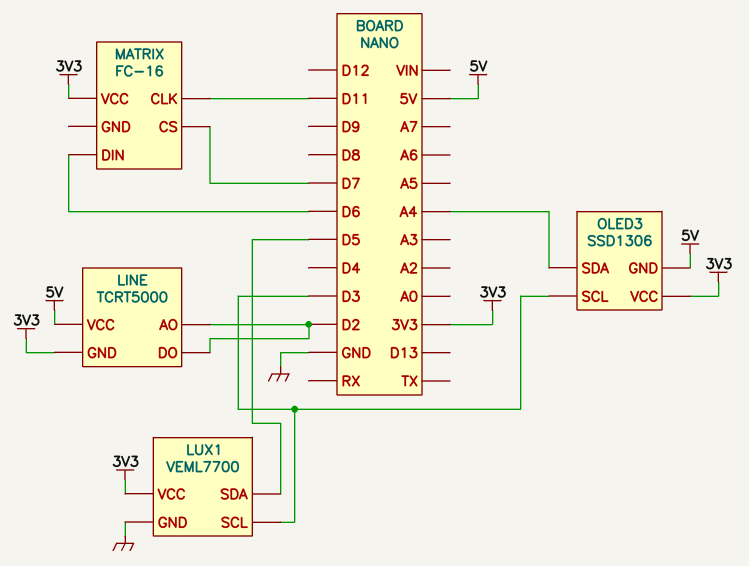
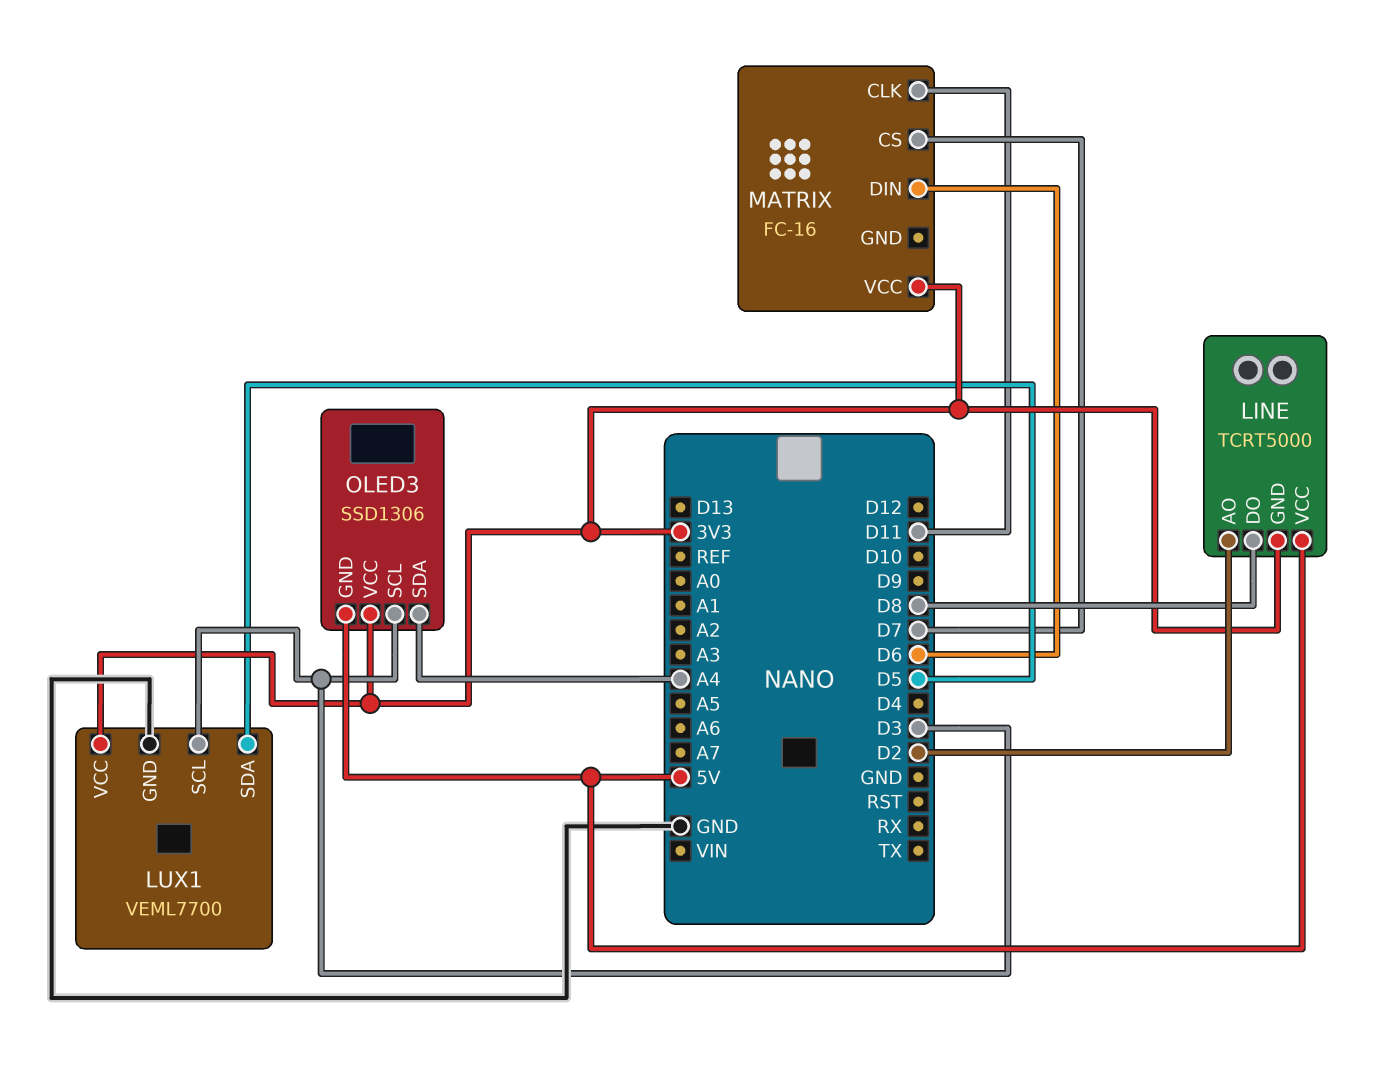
LINE pin DO: D2 -> D8

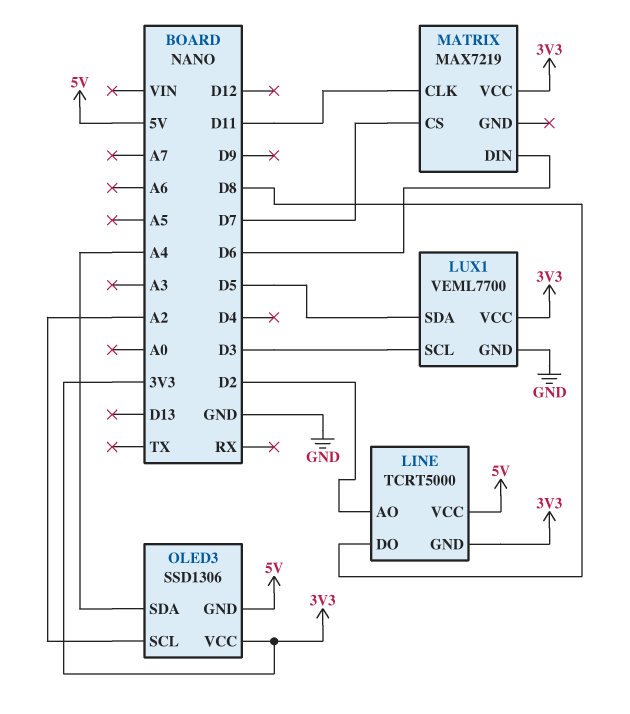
MATRIX: FC-16 -> MAX7219
OLED3 pin SCL: D3 -> A2

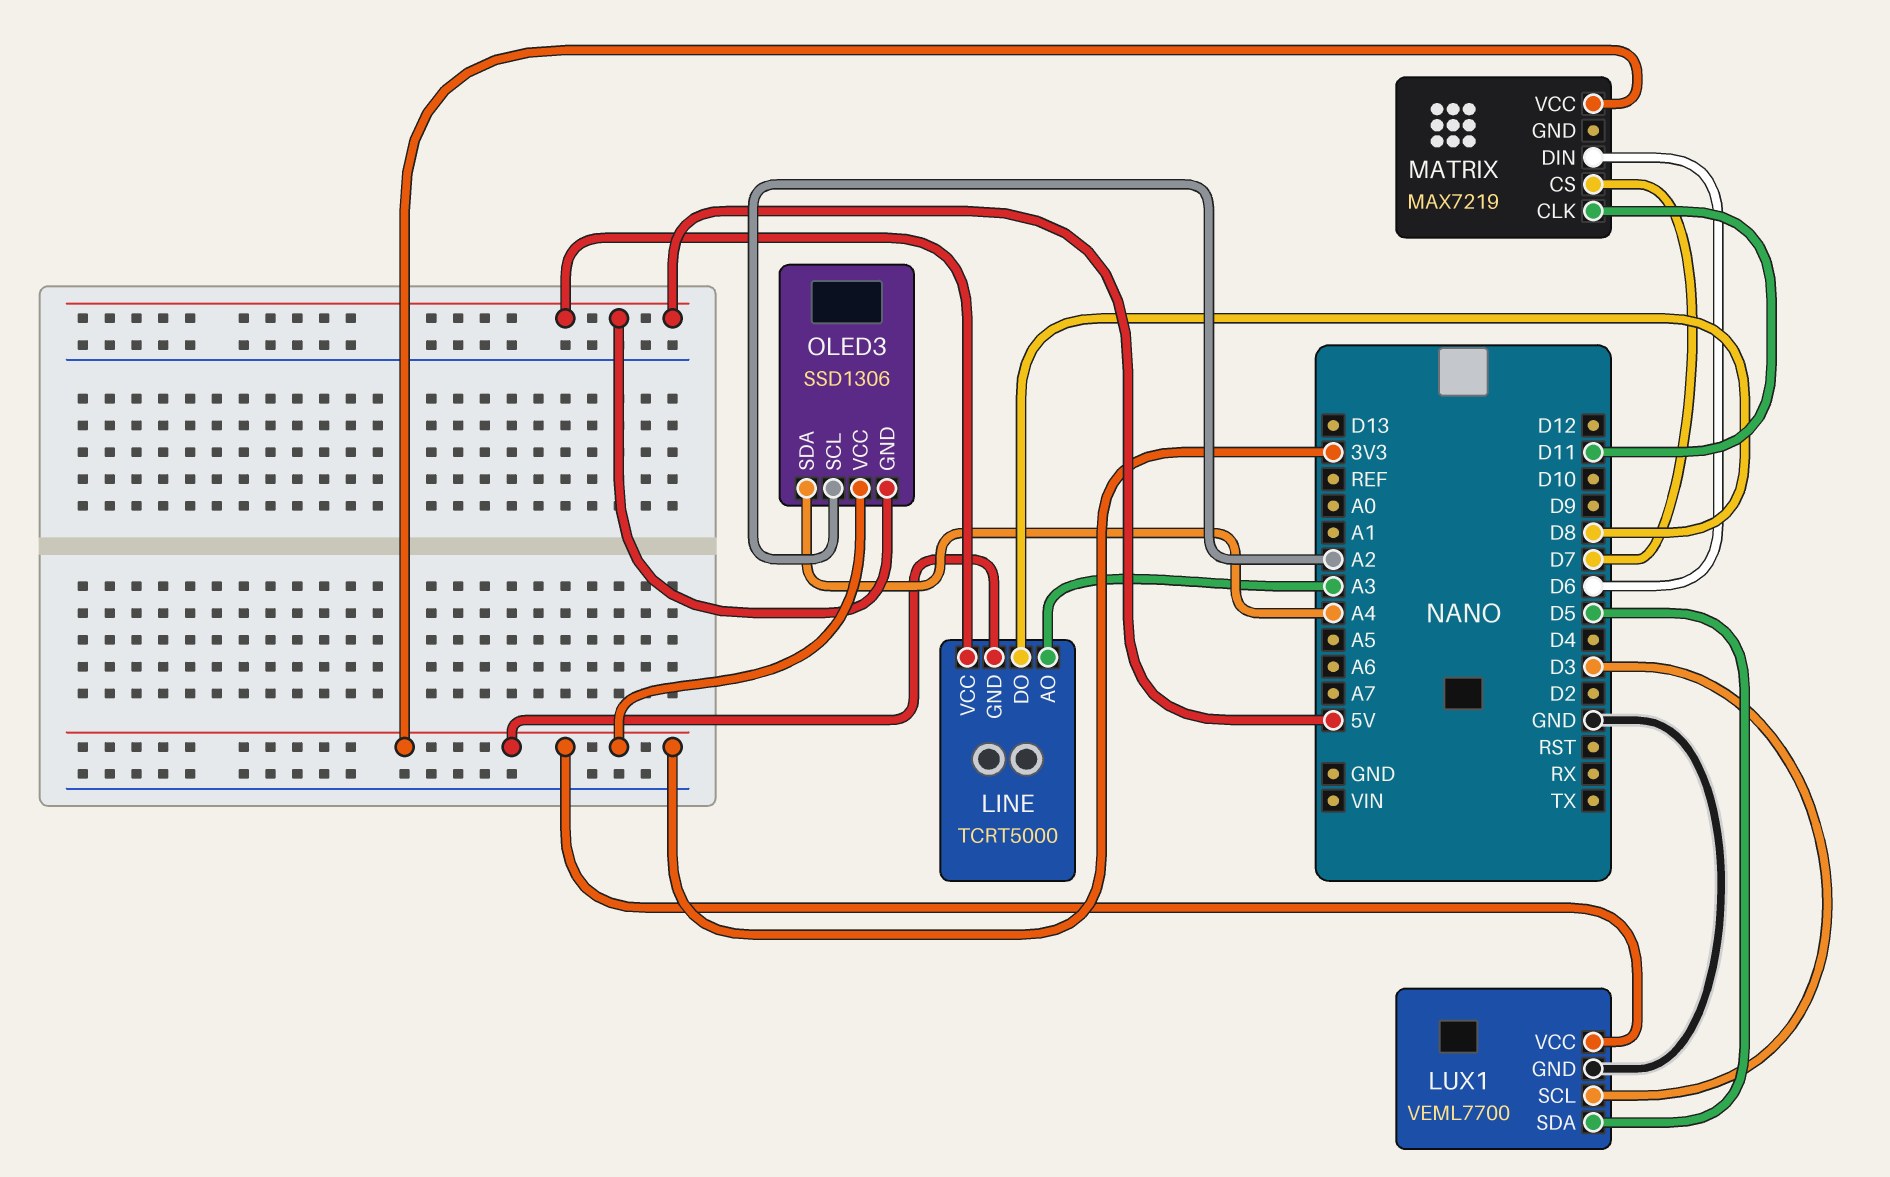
LINE pin AO: D2 -> A3

